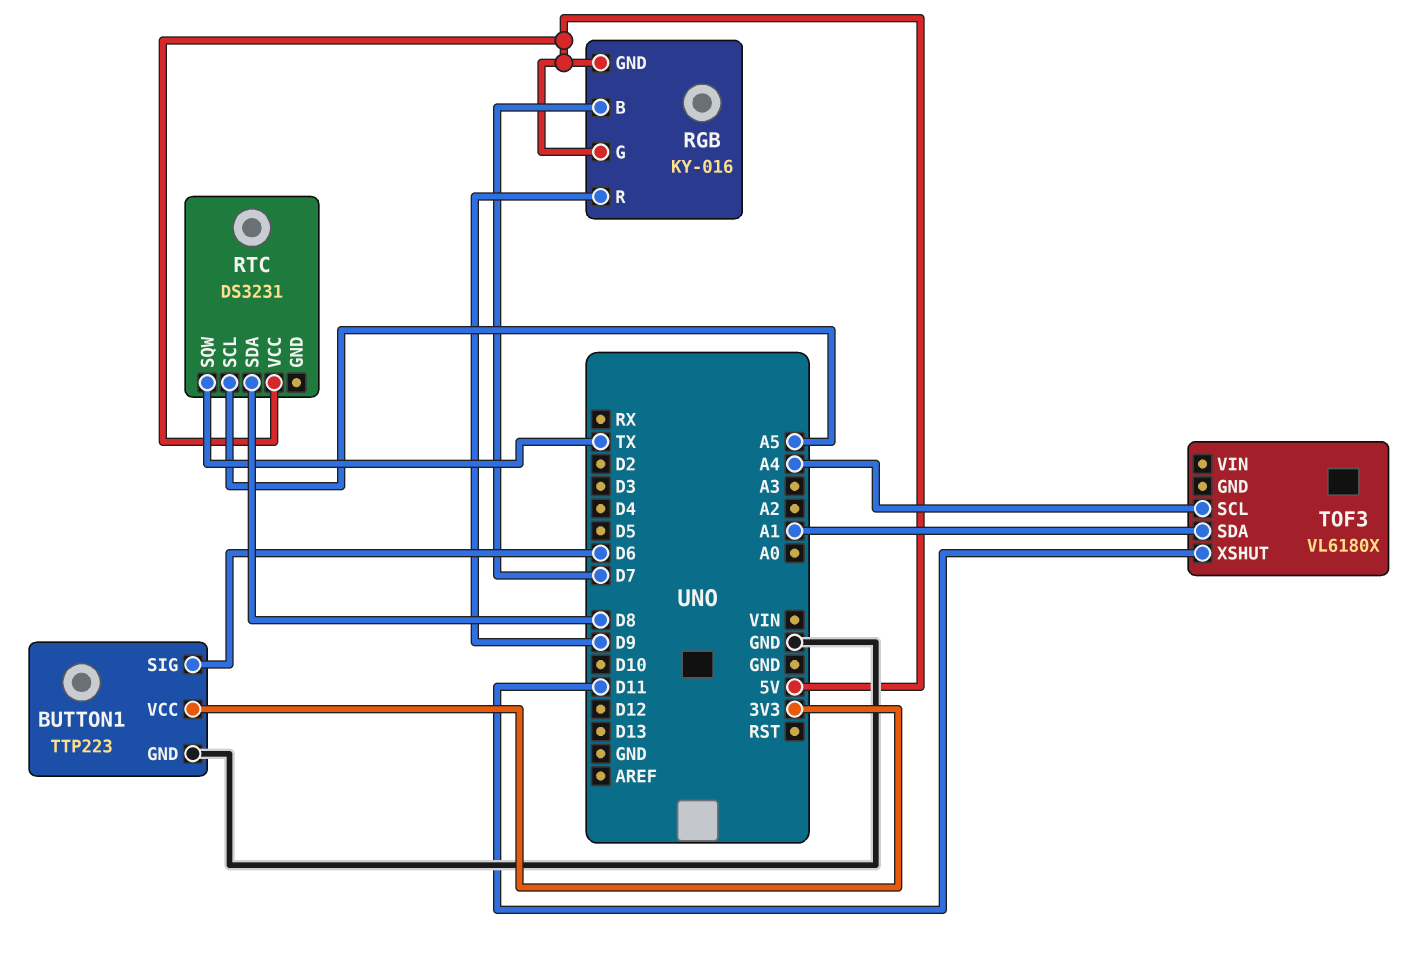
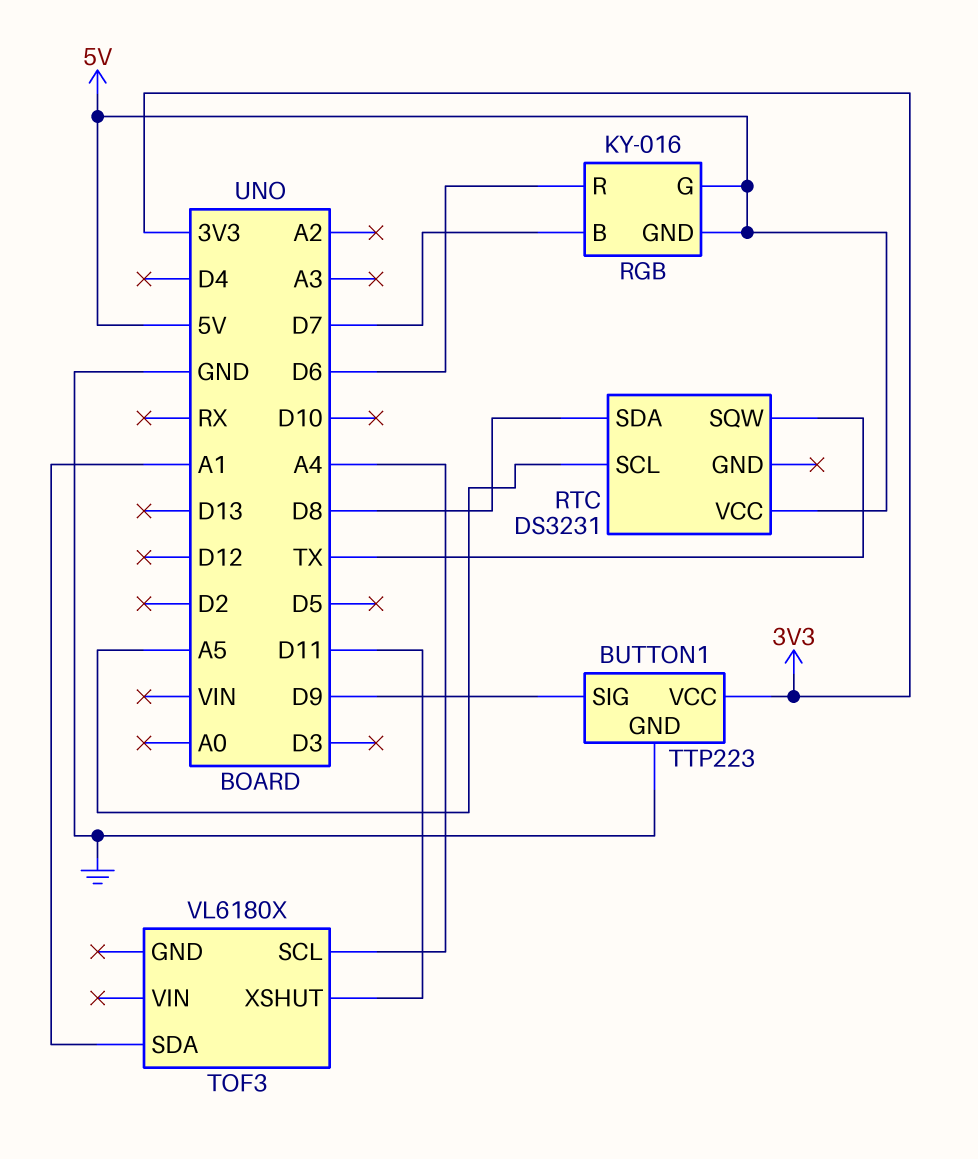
BUTTON1 pin SIG: D6 -> D9
RGB pin R: D9 -> D6

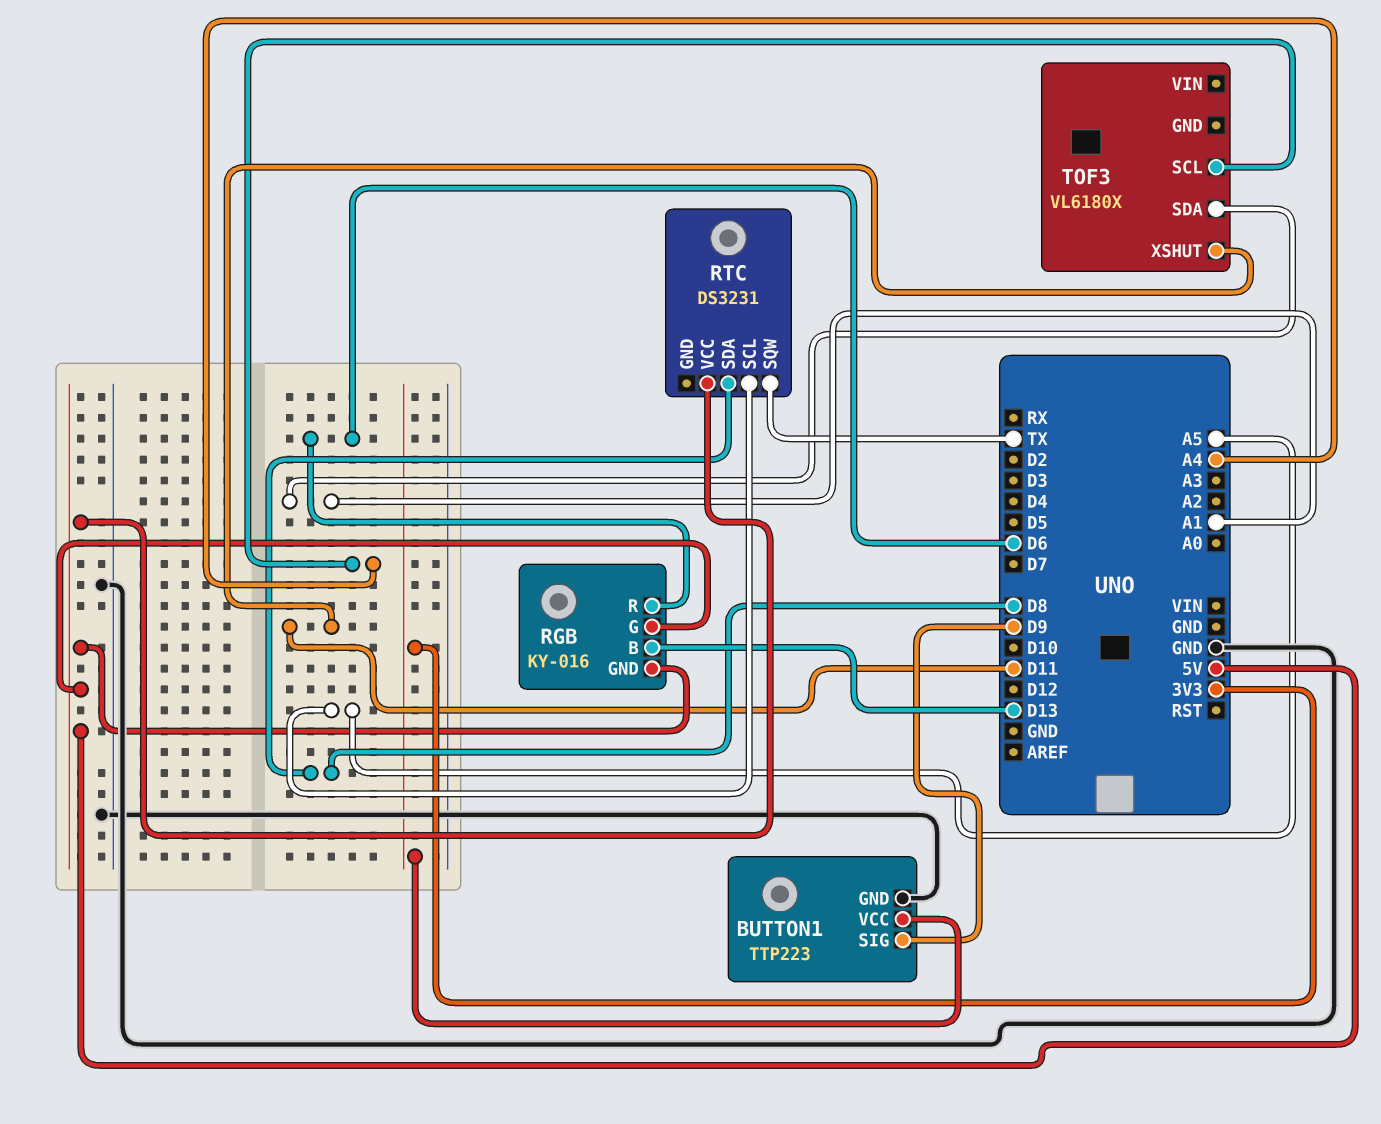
RGB pin B: D7 -> D13

